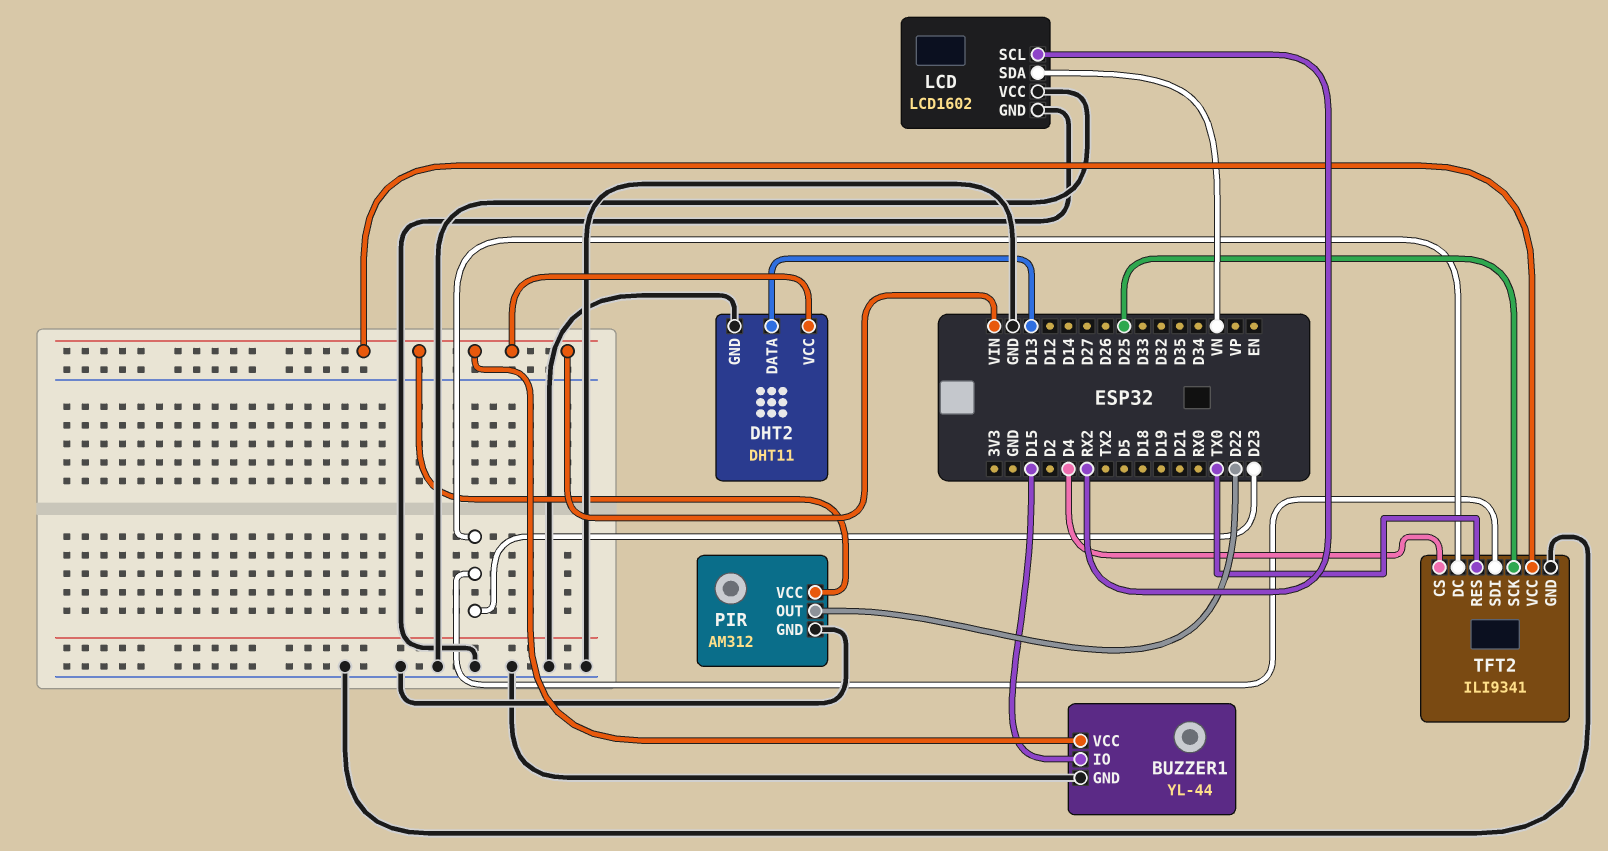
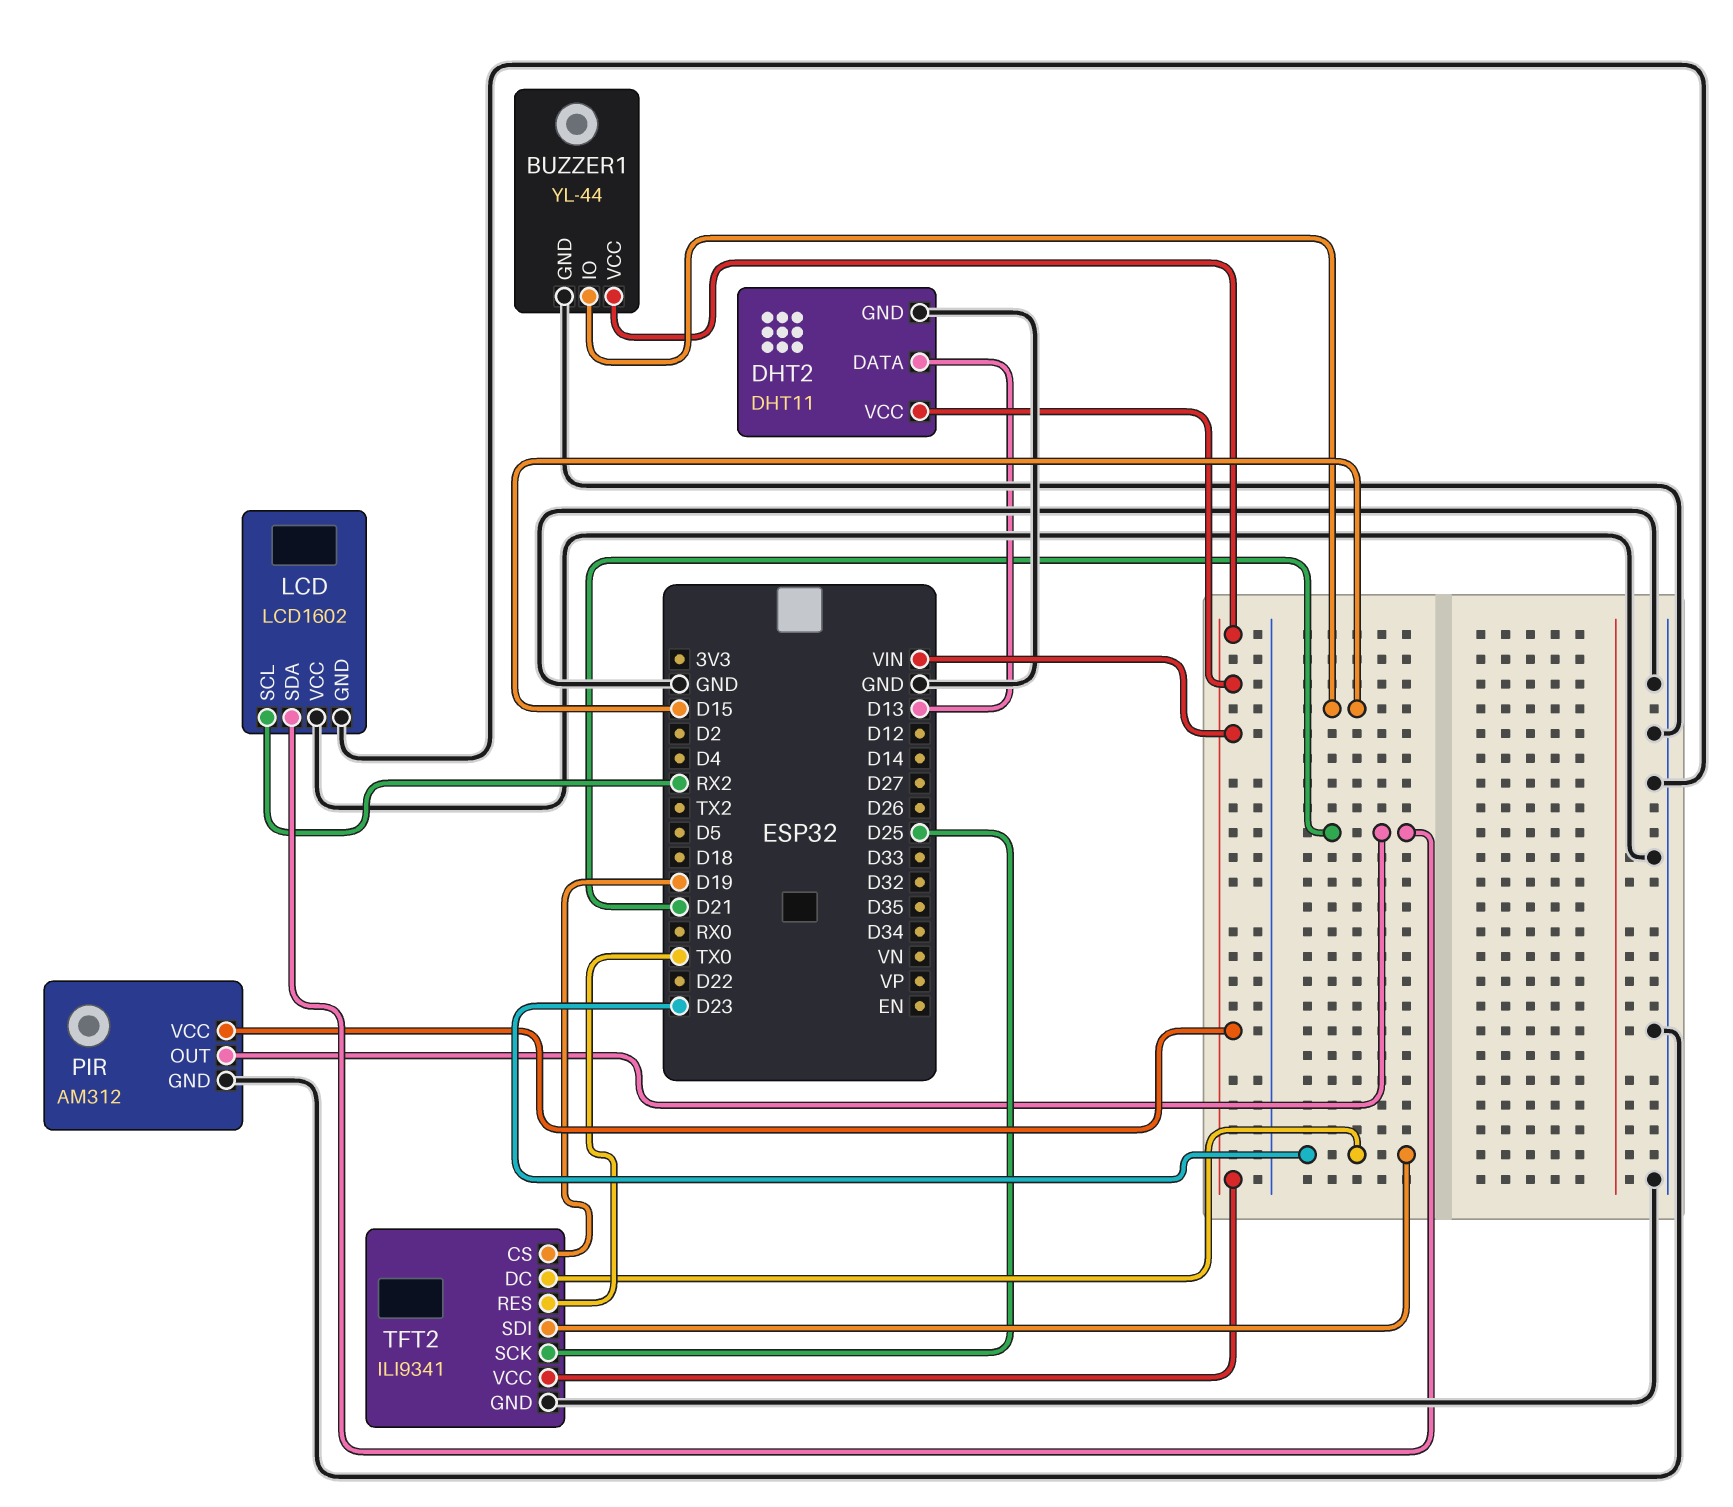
LCD pin SDA: VN -> D21
PIR pin OUT: D22 -> D21
TFT2 pin CS: D4 -> D19

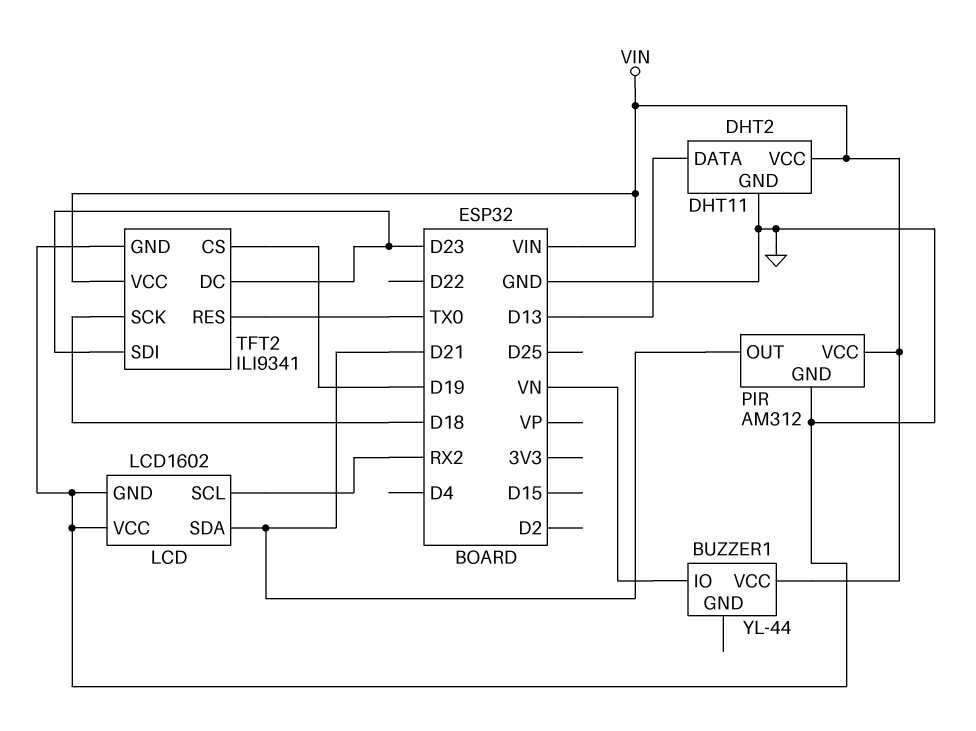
BUZZER1 pin GND: GND -> none
BUZZER1 pin IO: D15 -> VN
TFT2 pin SCK: D25 -> D18

